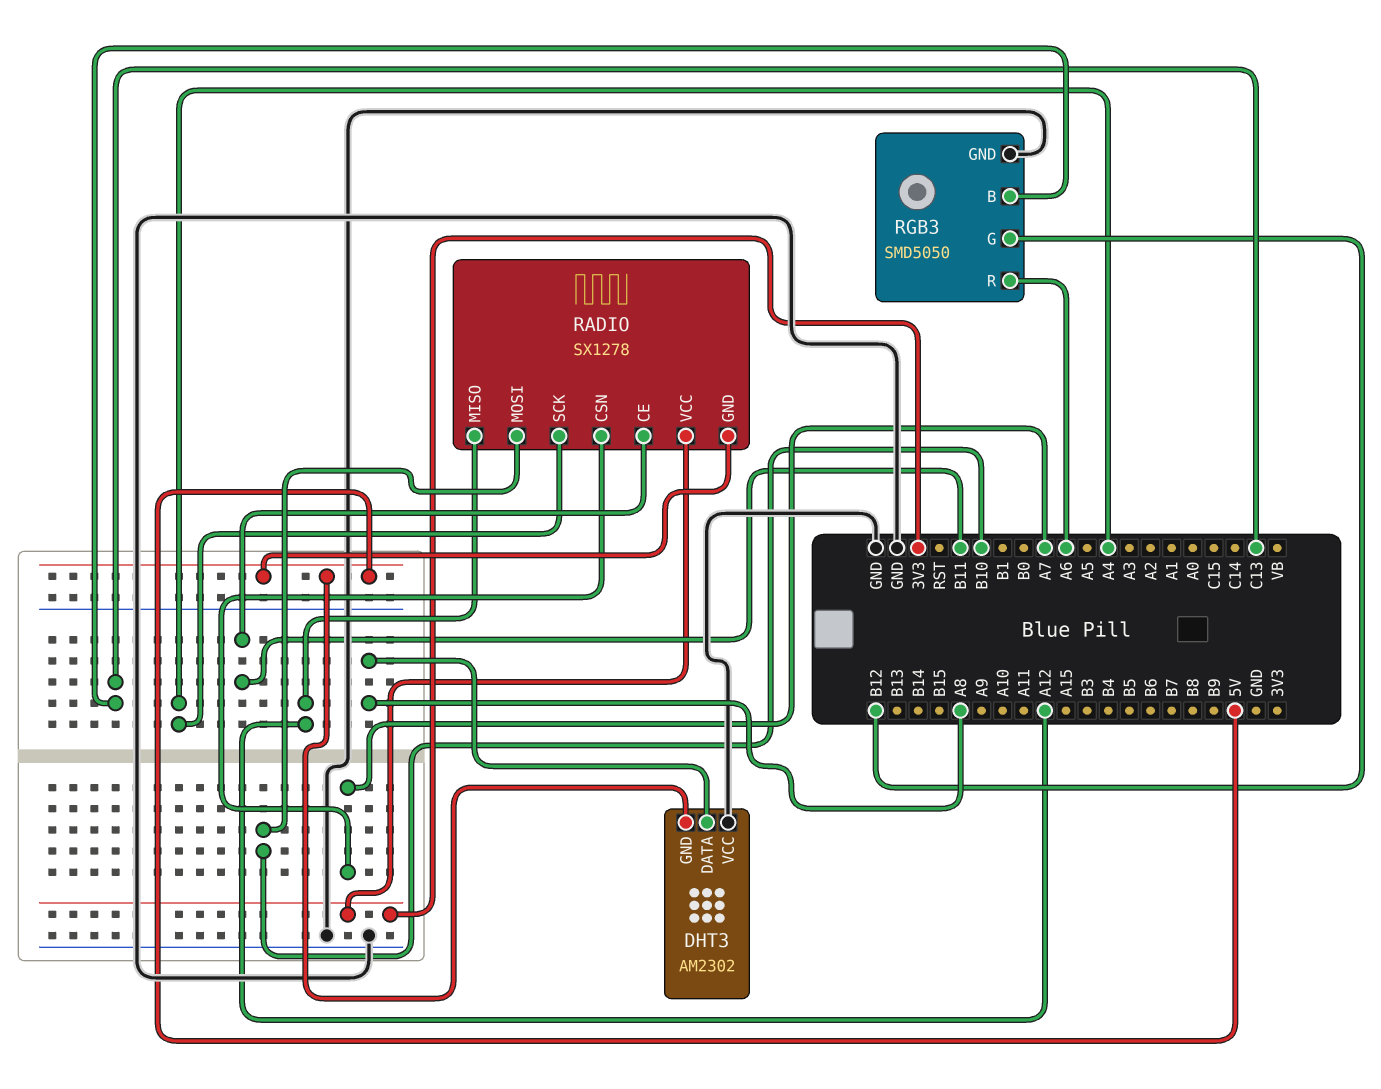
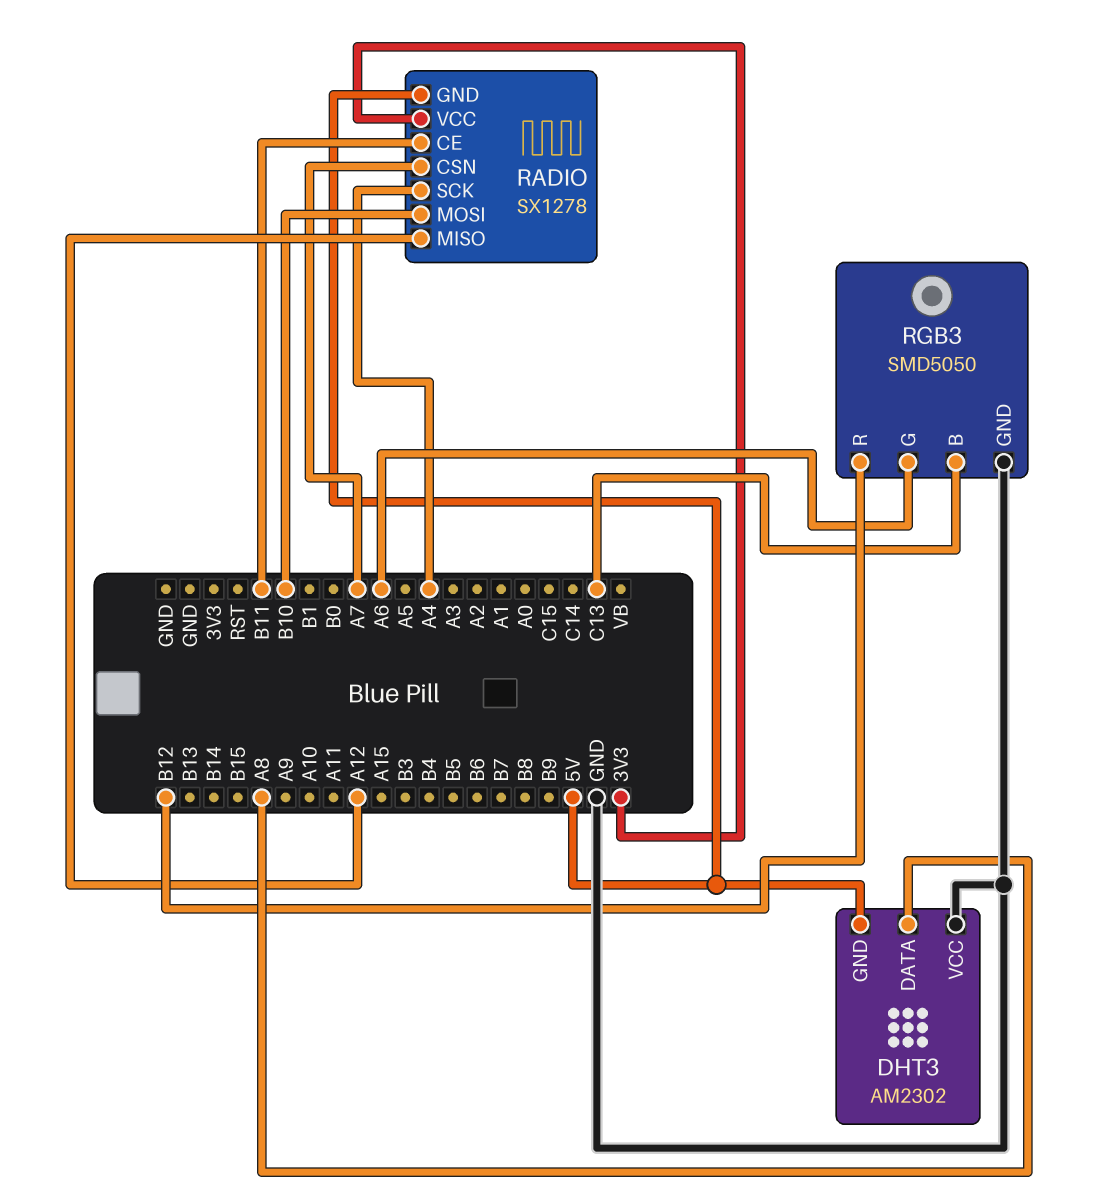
RGB3 pin G: B12 -> A6
RGB3 pin R: A6 -> B12

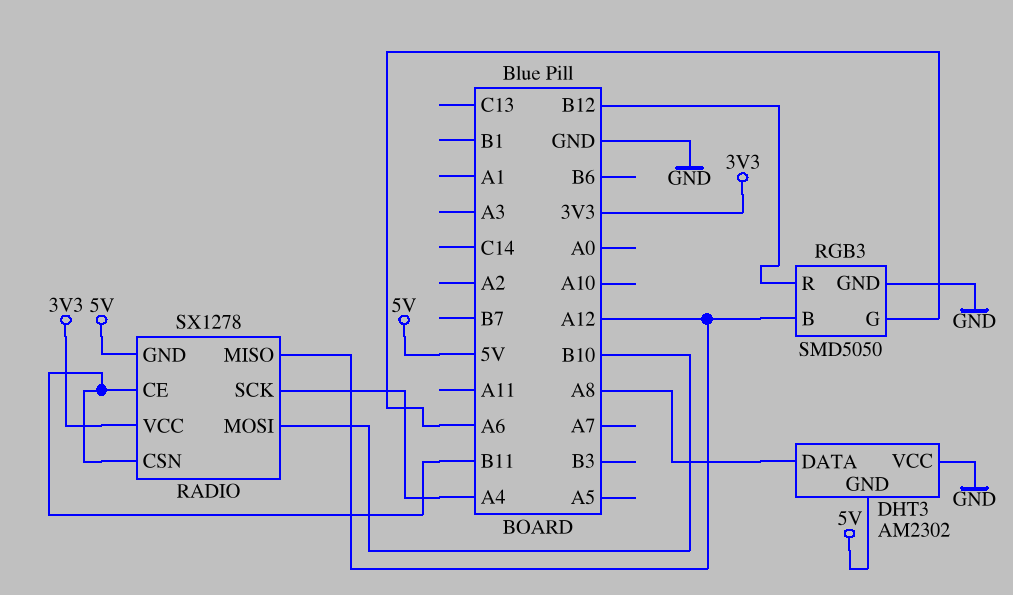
RADIO pin CSN: A7 -> B11
RGB3 pin B: C13 -> A12

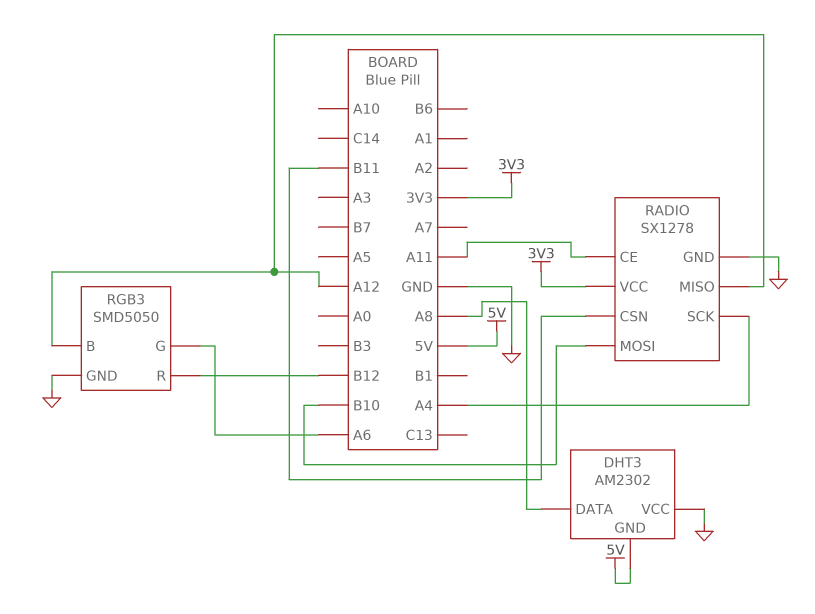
RADIO pin CE: B11 -> A11
RADIO pin GND: 5V -> GND

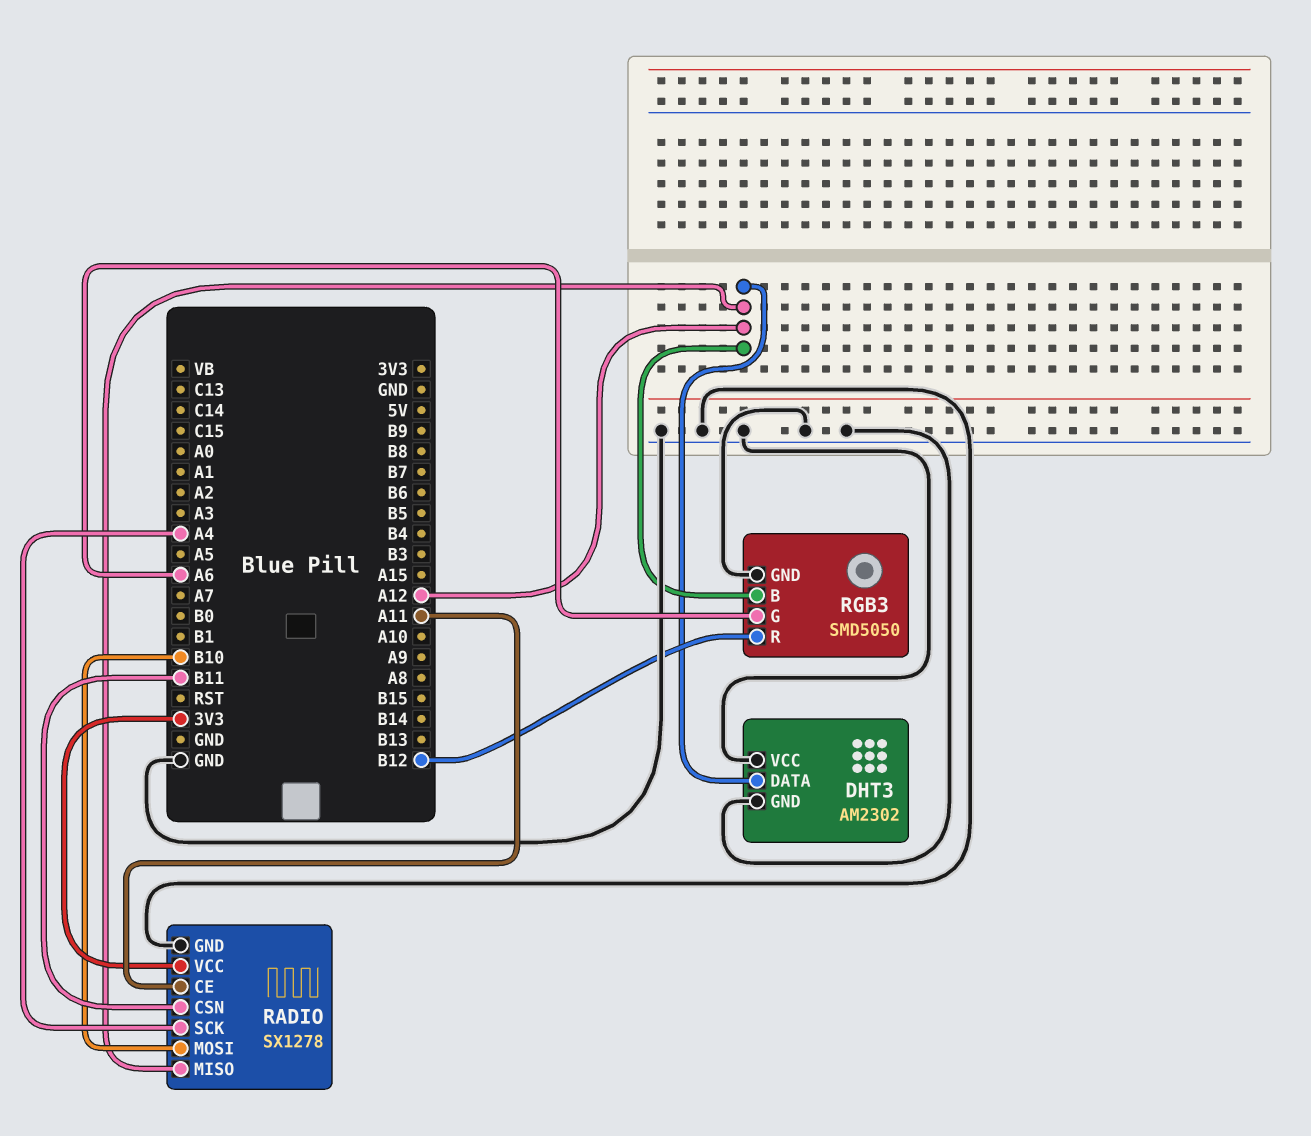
DHT3 pin DATA: A8 -> A12
DHT3 pin GND: 5V -> GND

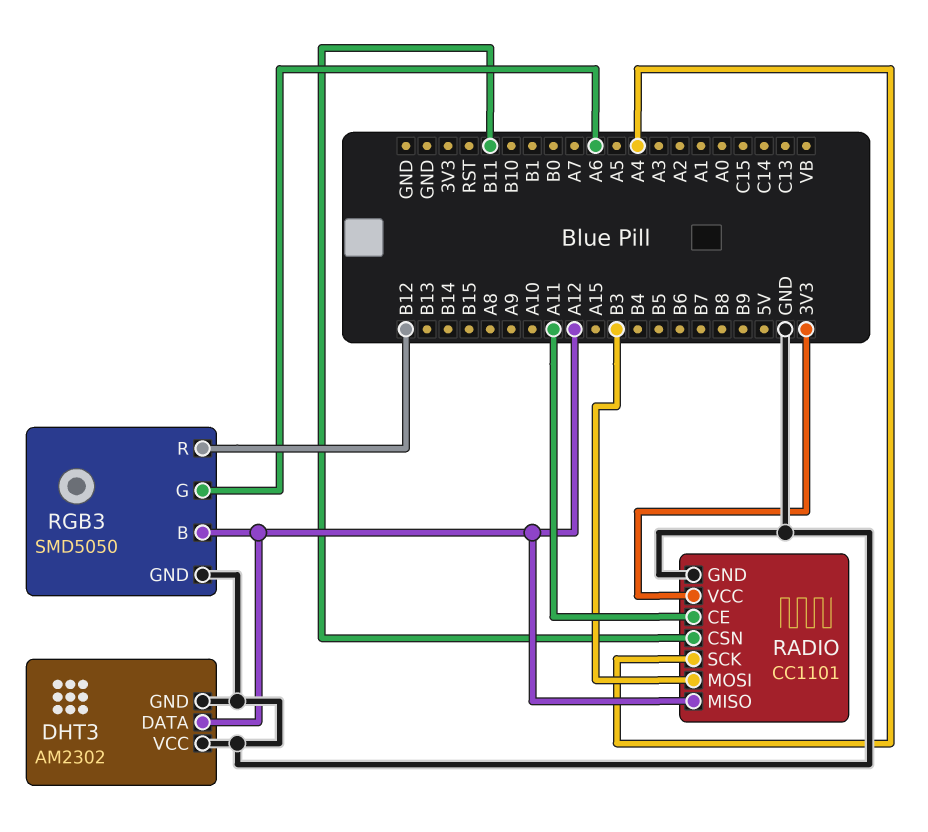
RADIO: SX1278 -> CC1101
RADIO pin MOSI: B10 -> B3

